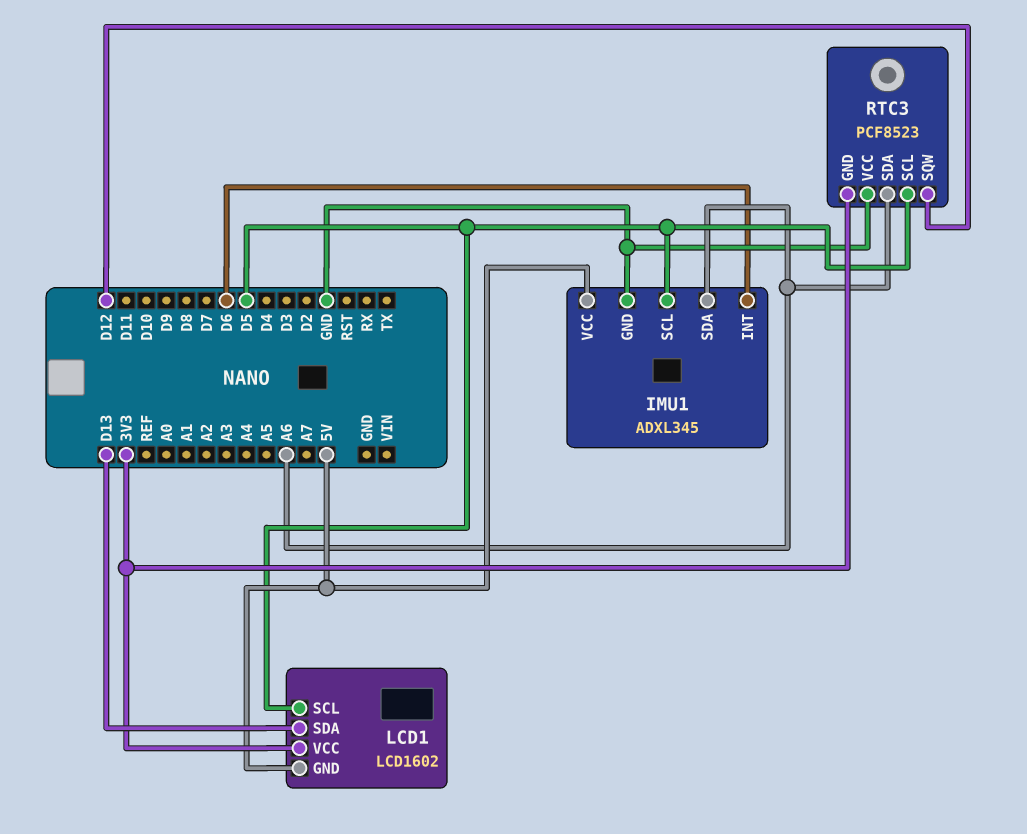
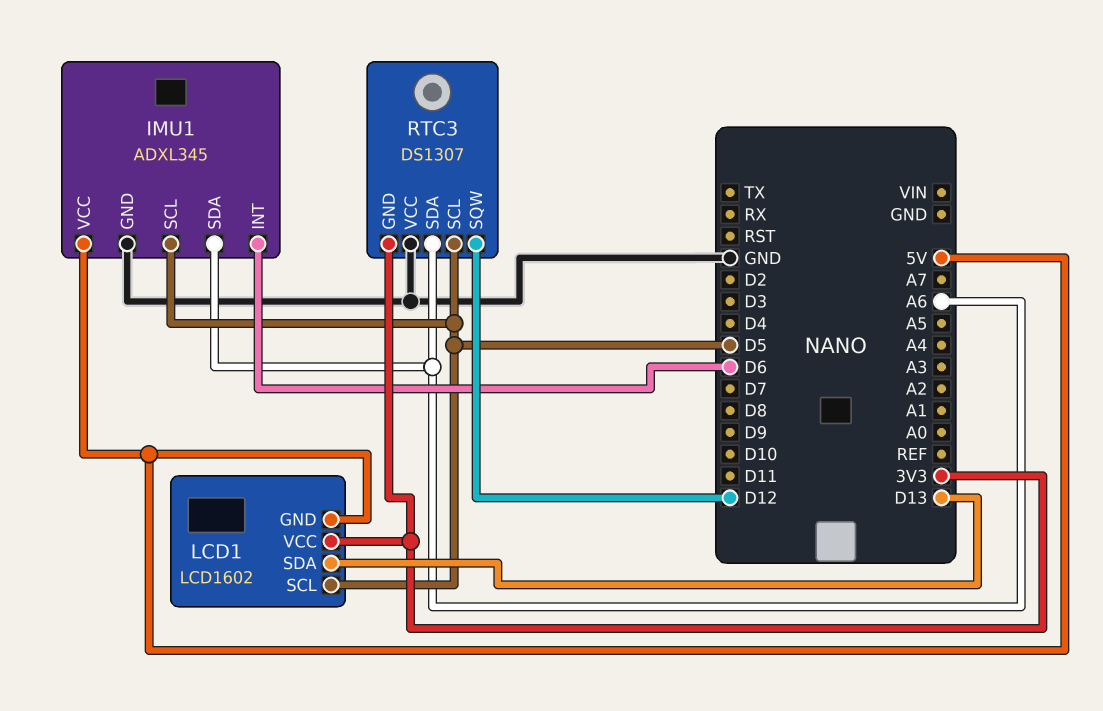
RTC3: PCF8523 -> DS1307

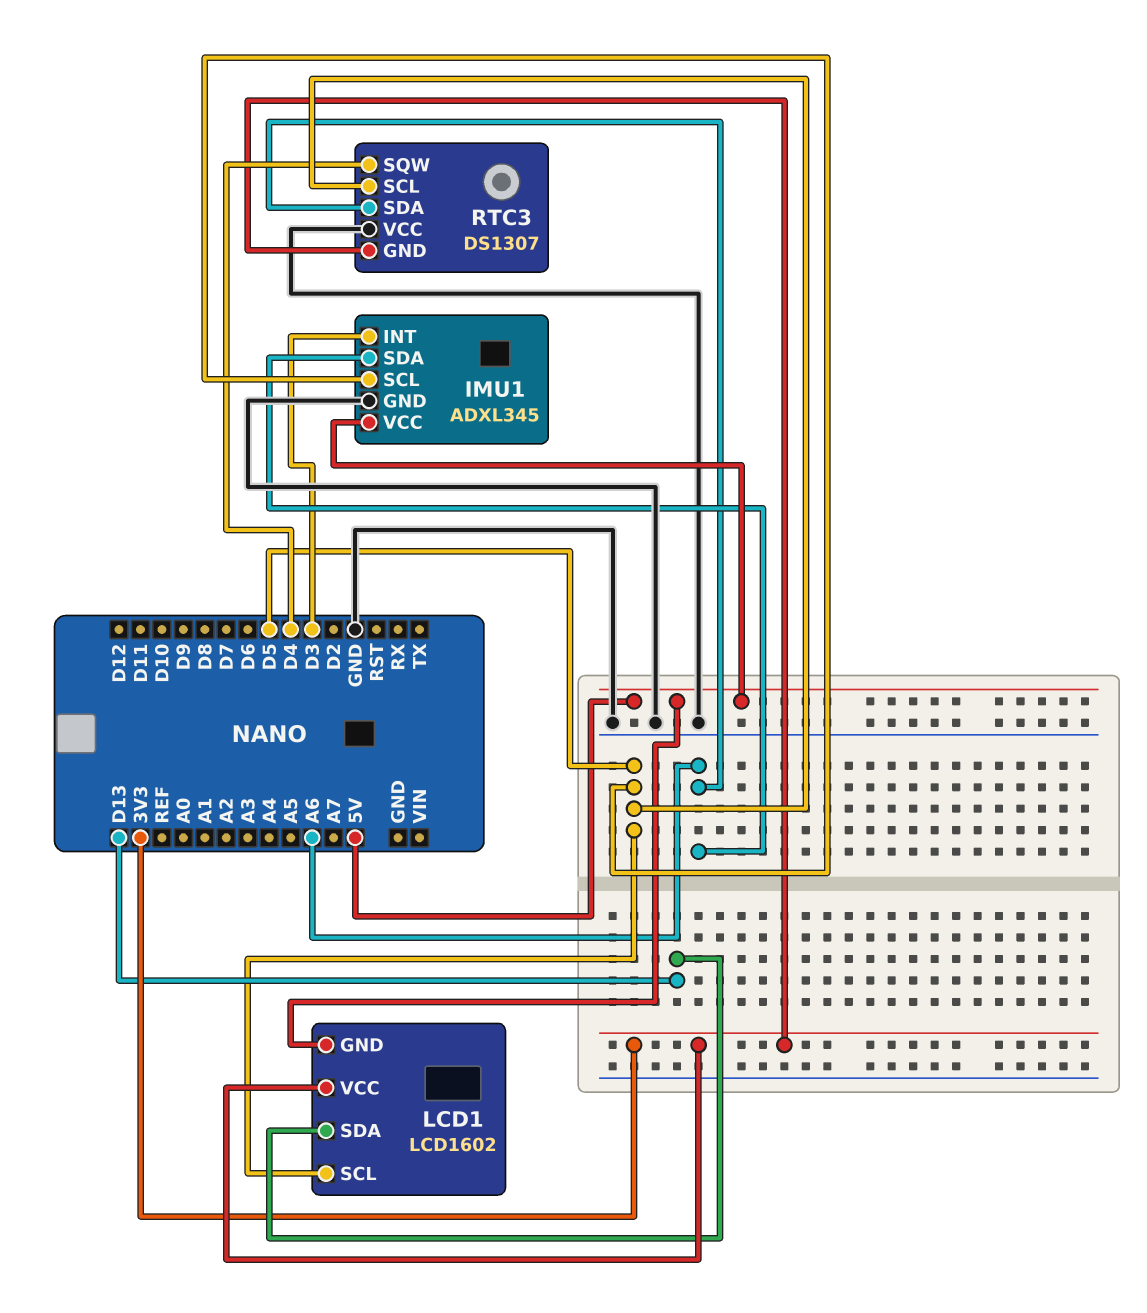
IMU1 pin INT: D6 -> D3
RTC3 pin SQW: D12 -> D4

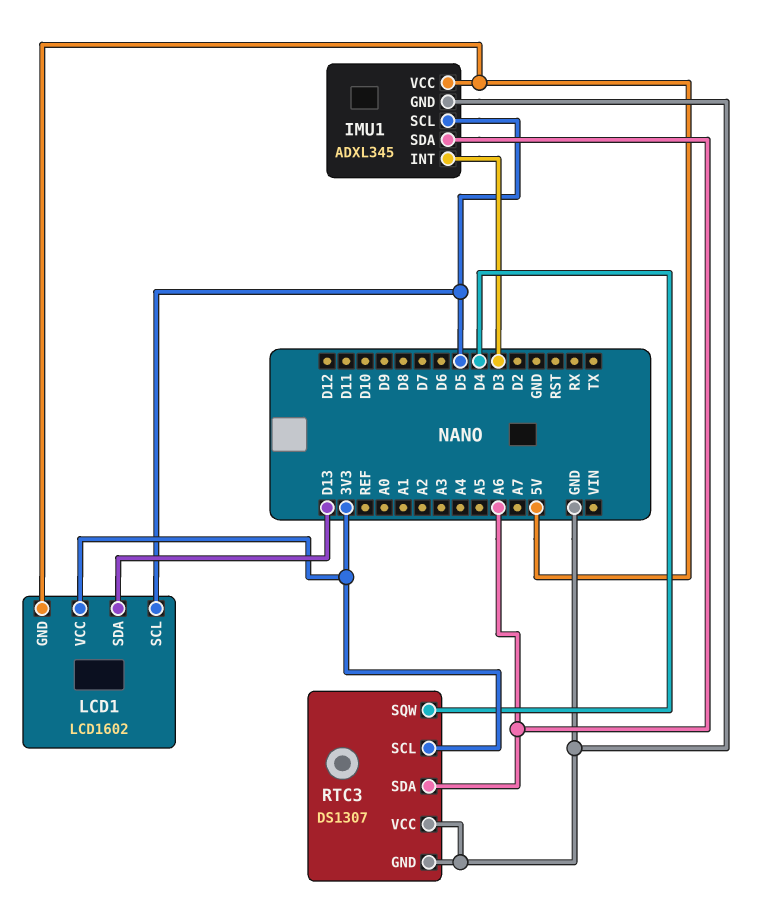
RTC3 pin GND: 3V3 -> GND
RTC3 pin SCL: D5 -> 3V3

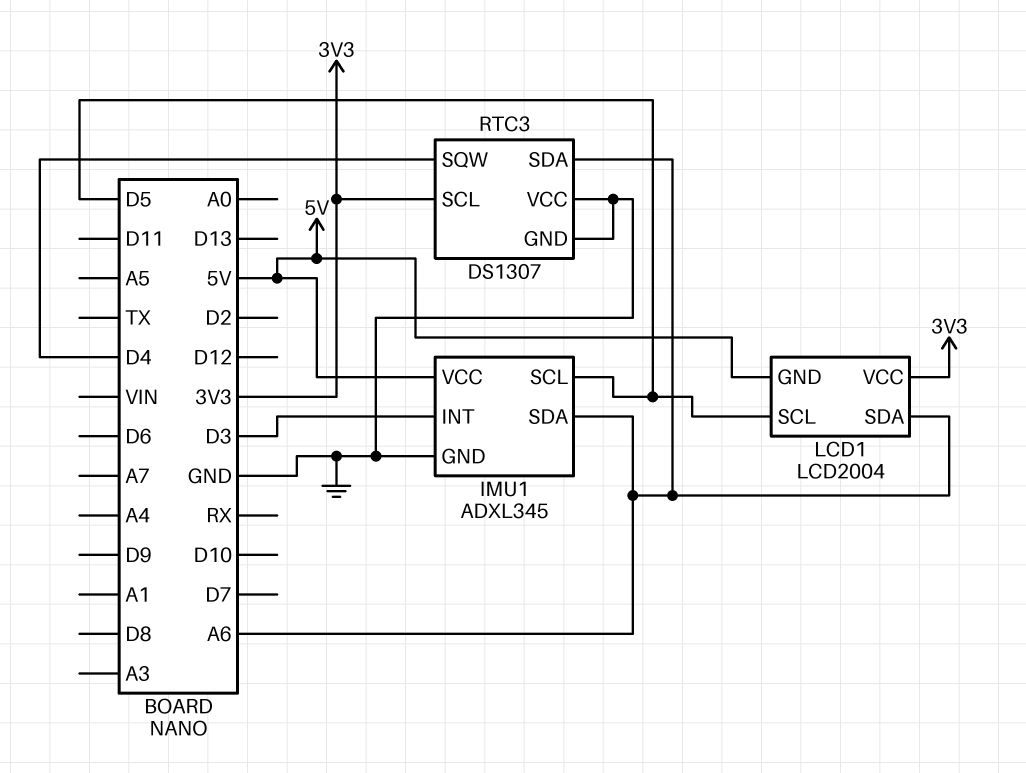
LCD1: LCD1602 -> LCD2004
LCD1 pin SDA: D13 -> A6

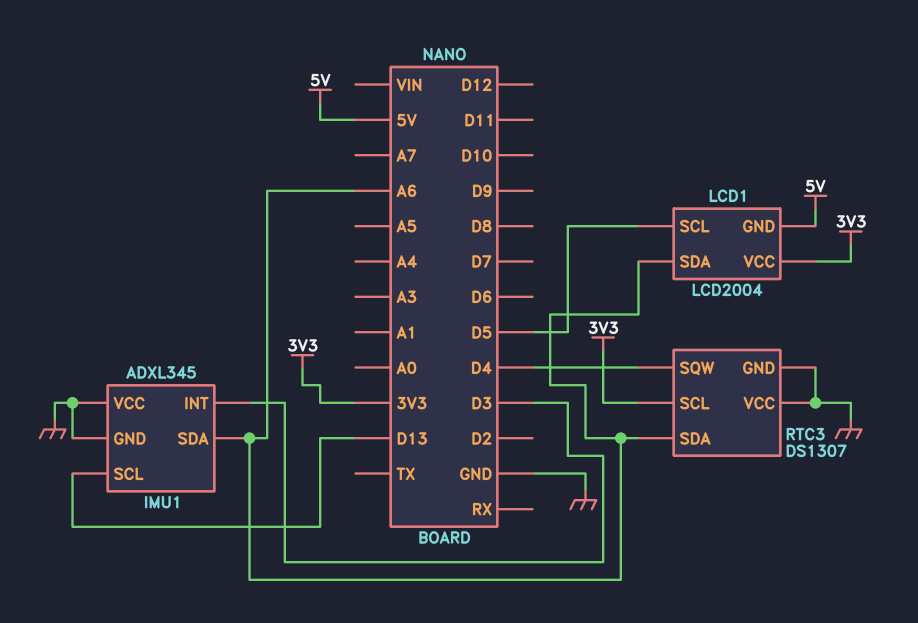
IMU1 pin SCL: D5 -> D13
IMU1 pin VCC: 5V -> GND

